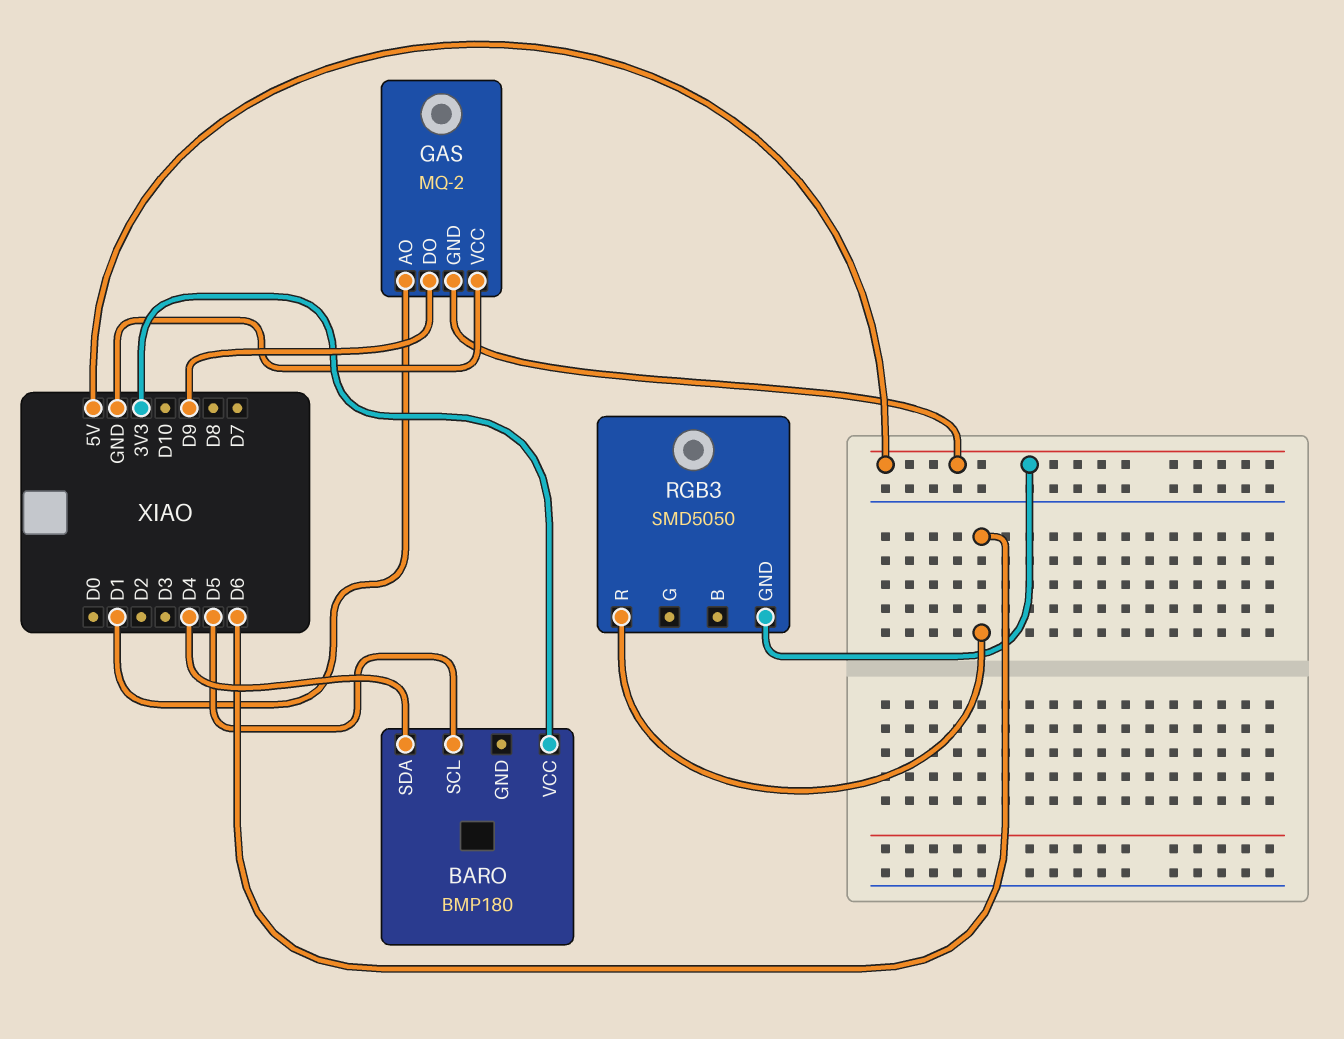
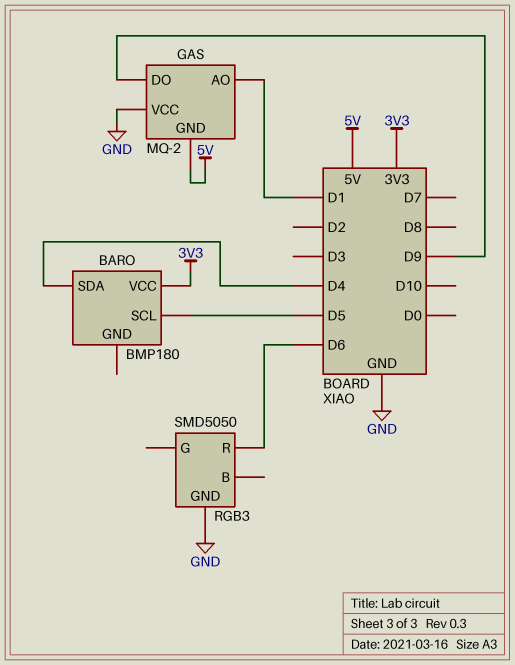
RGB3 pin GND: 5V -> GND

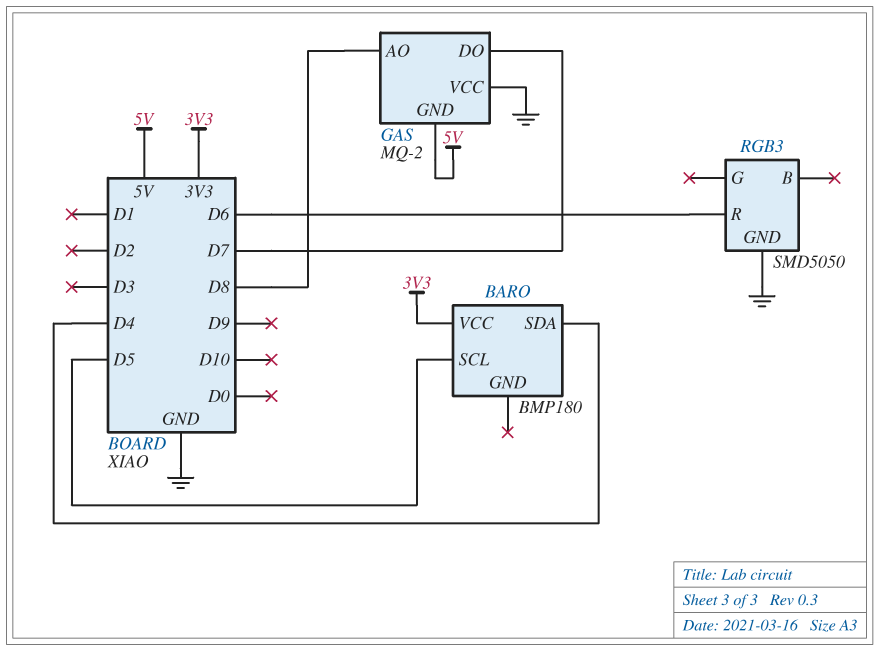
GAS pin AO: D1 -> D8
GAS pin DO: D9 -> D7

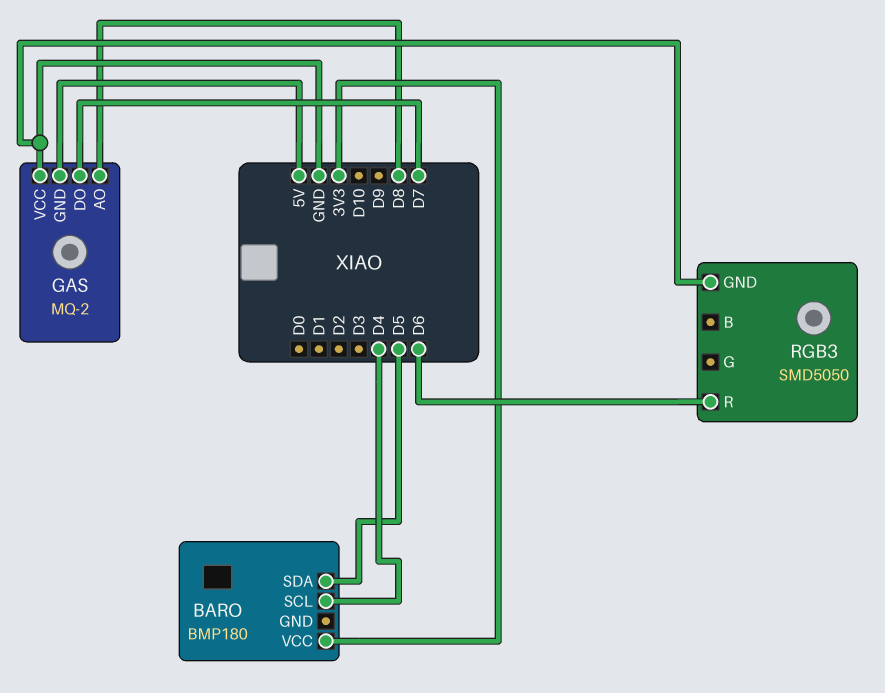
BARO pin SCL: D5 -> D4
BARO pin SDA: D4 -> D5

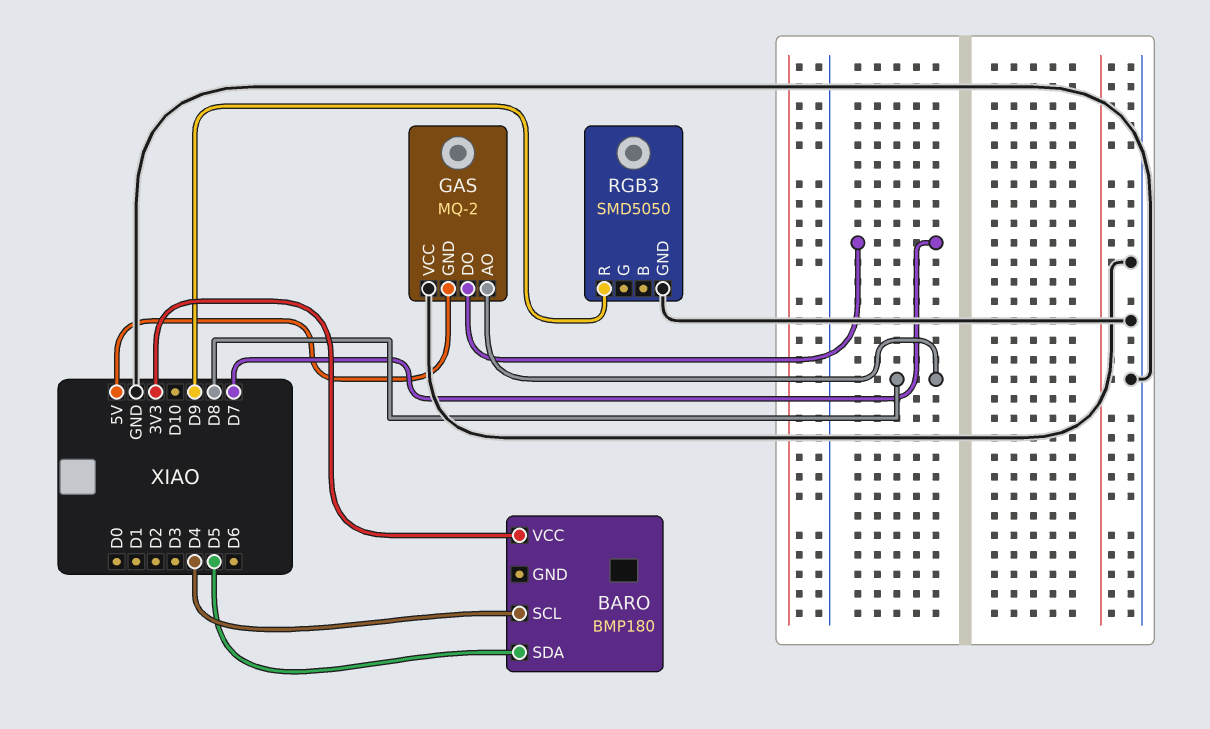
RGB3 pin R: D6 -> D9

